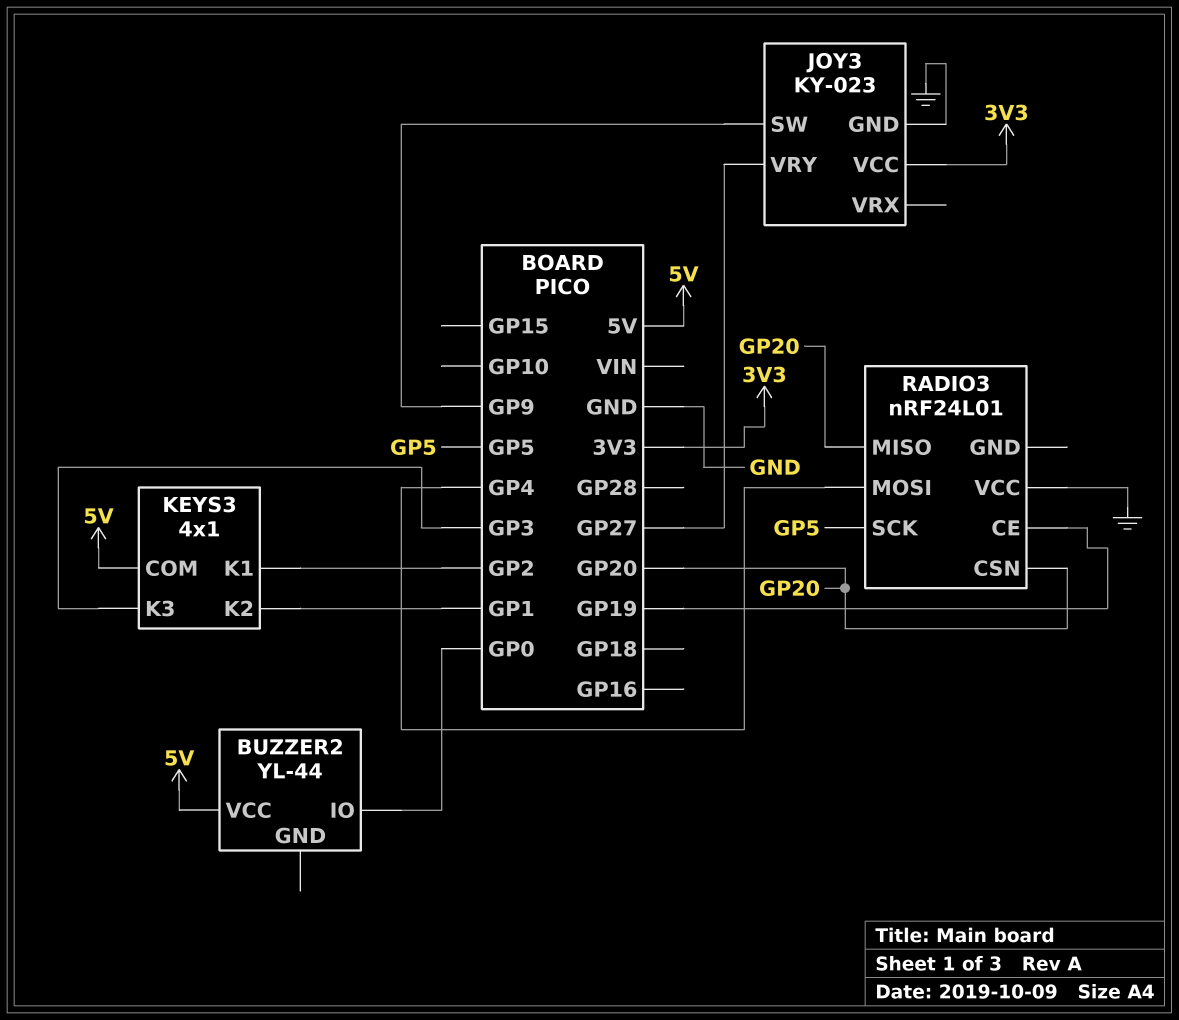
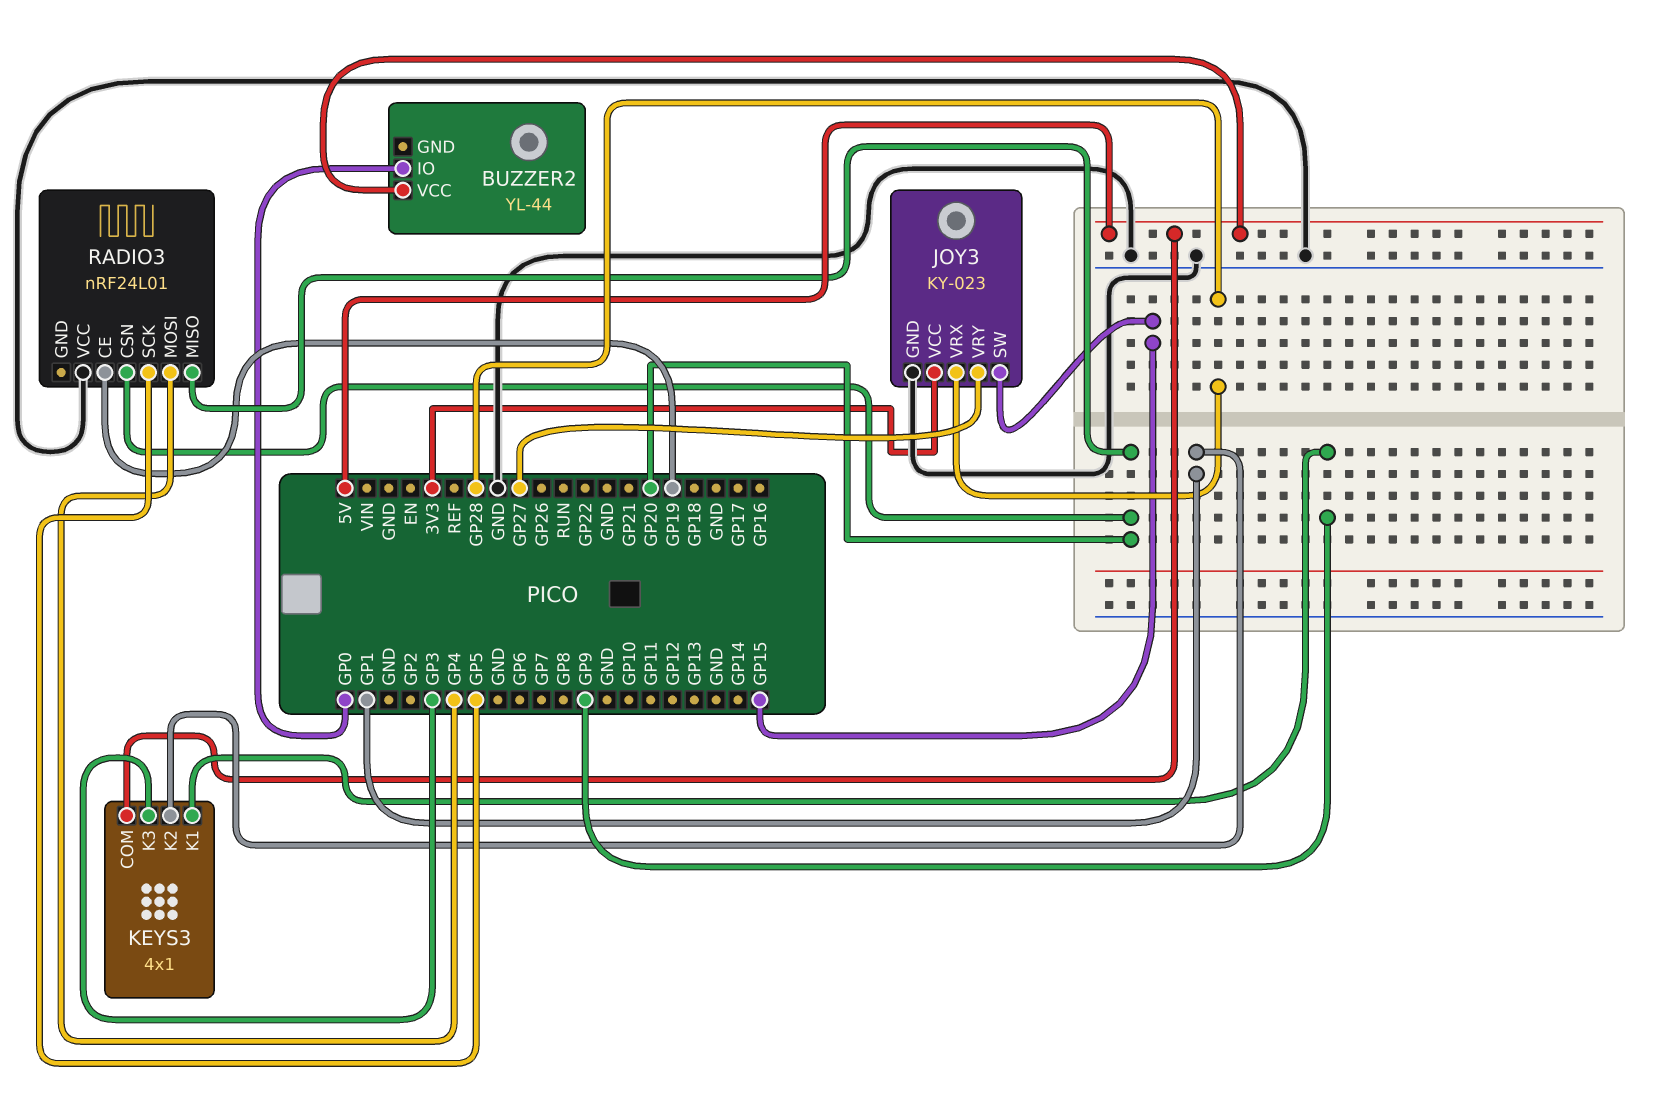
JOY3 pin SW: GP9 -> GP15
JOY3 pin VRX: none -> GP28
KEYS3 pin K1: GP2 -> GP9

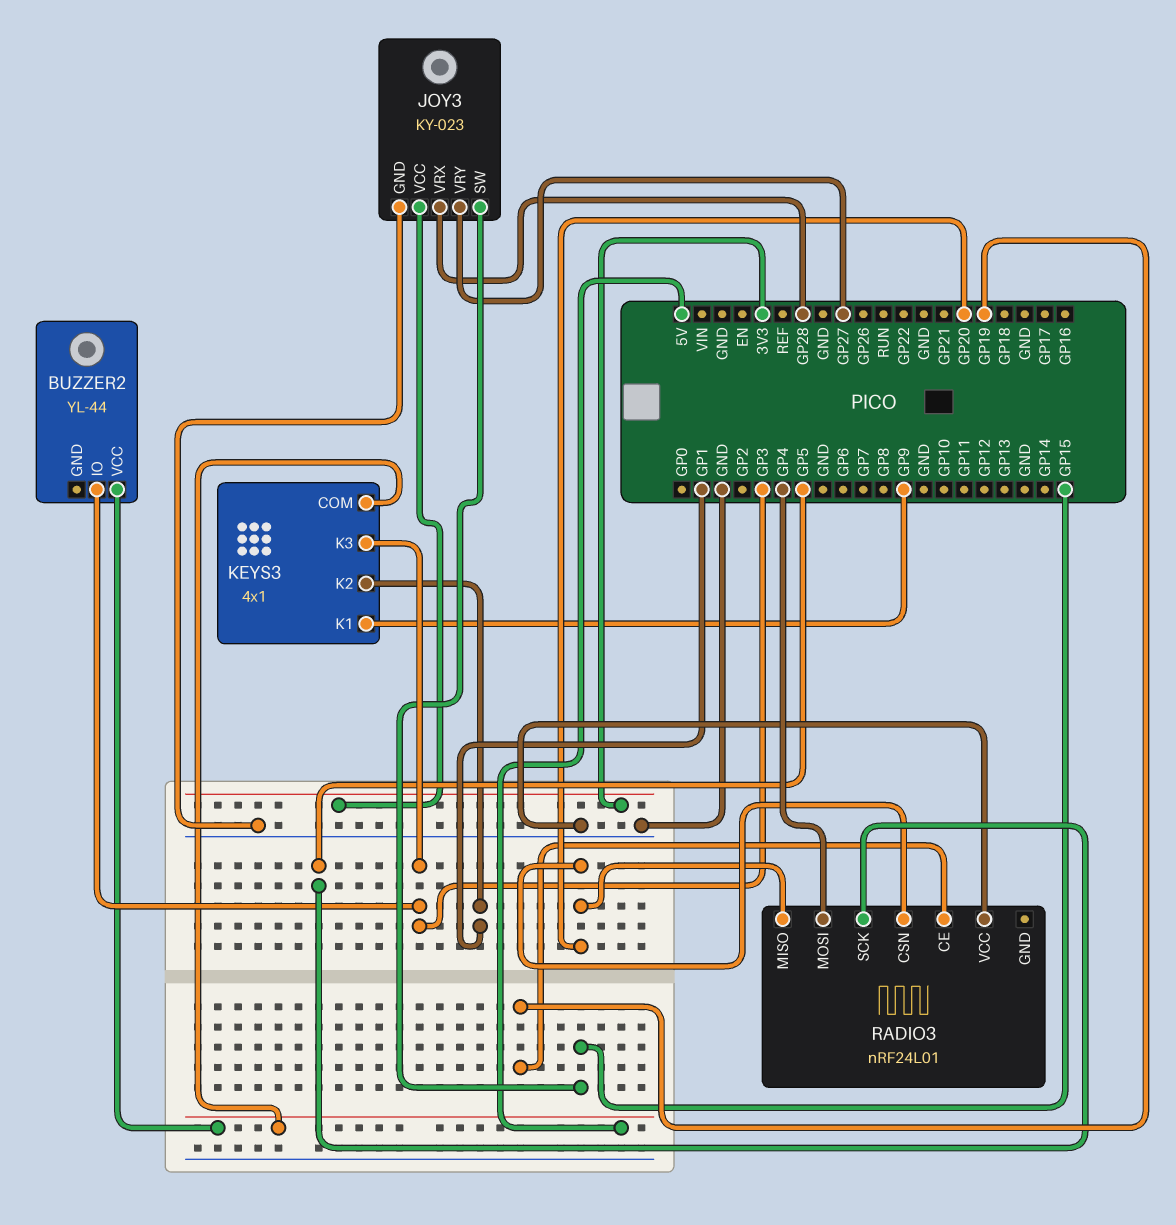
BUZZER2 pin IO: GP0 -> GP3

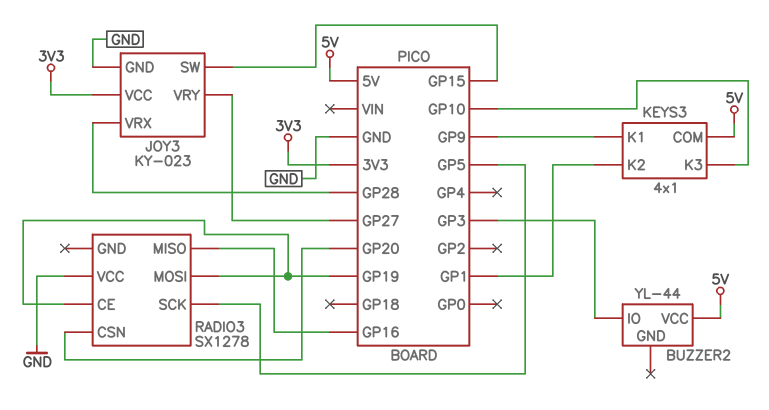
KEYS3 pin K3: GP3 -> GP10
RADIO3: nRF24L01 -> SX1278
RADIO3 pin MISO: GP20 -> GP16
RADIO3 pin MOSI: GP4 -> GP19

